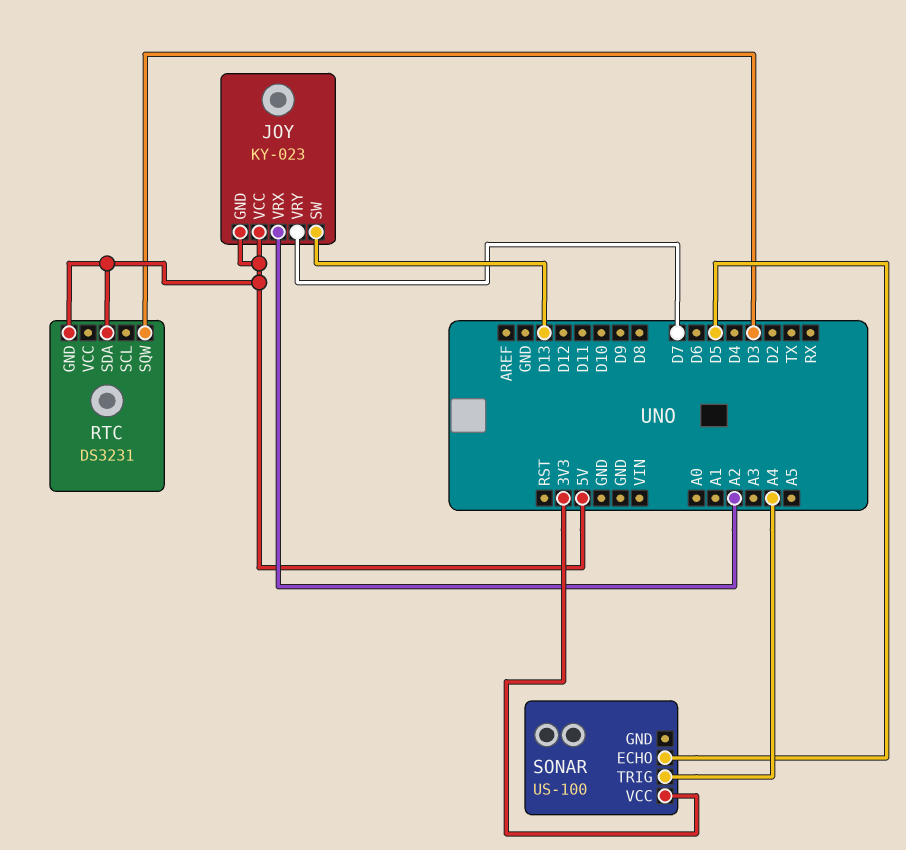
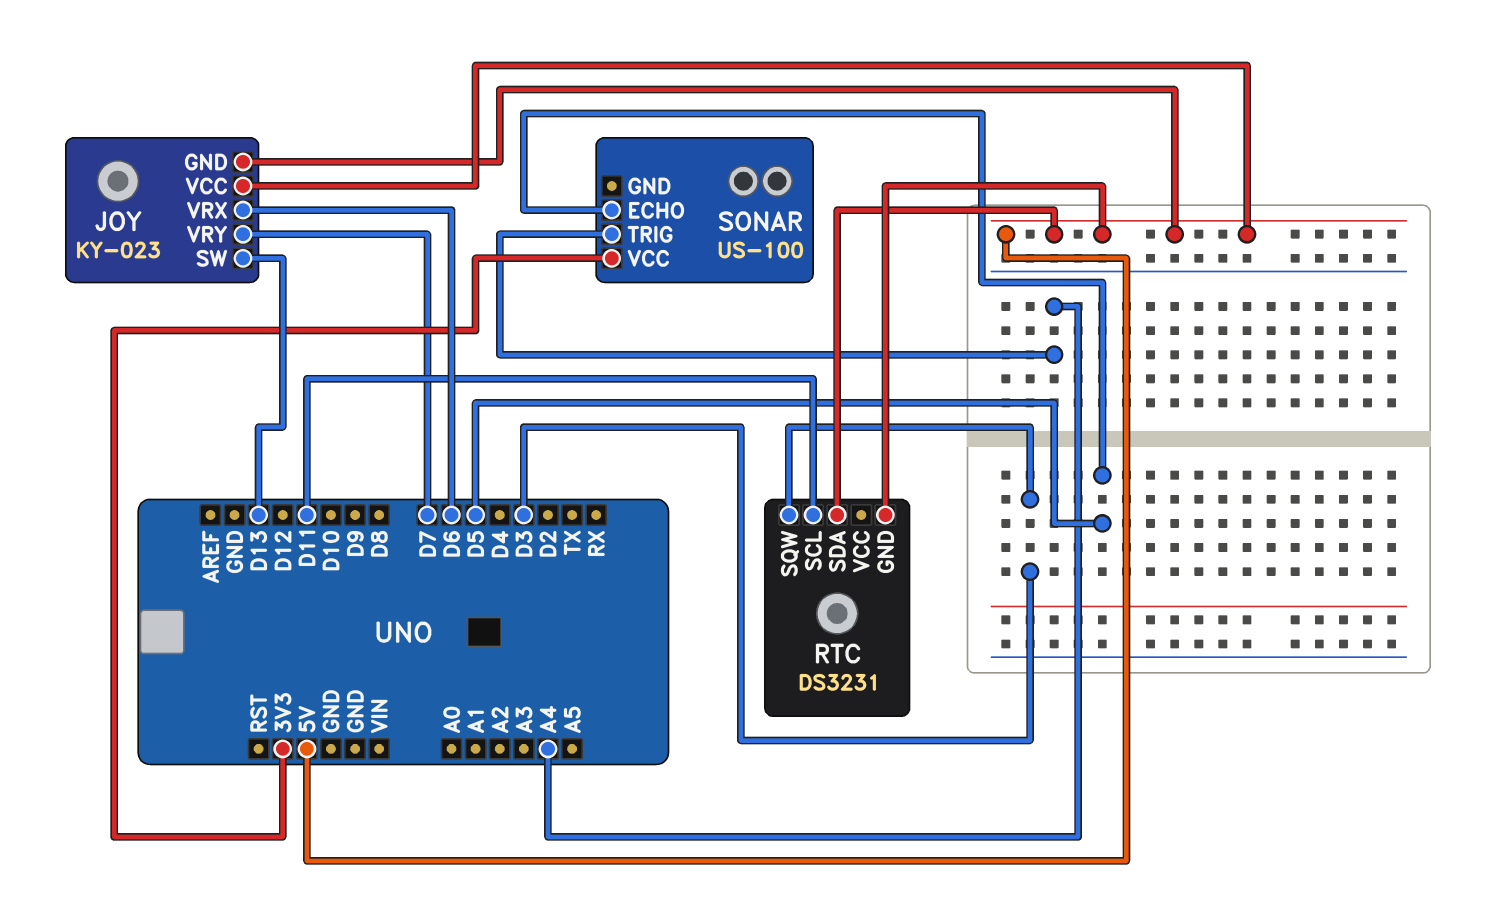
JOY pin VRX: A2 -> D6
RTC pin SCL: none -> D11

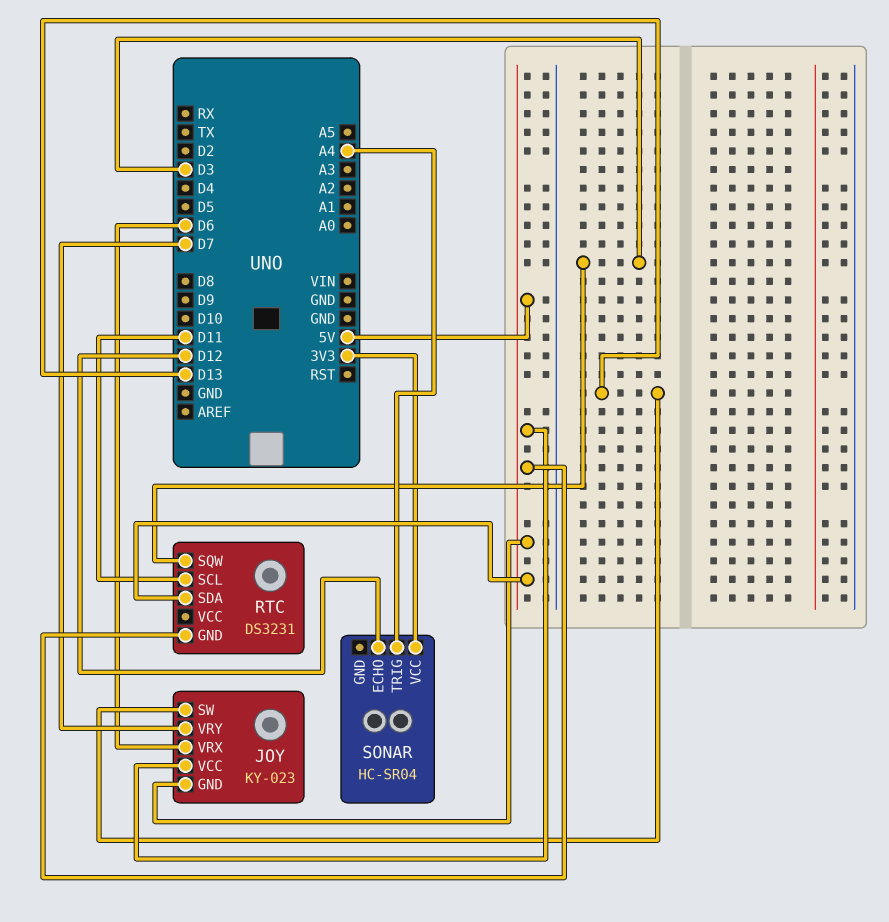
SONAR: US-100 -> HC-SR04
SONAR pin ECHO: D5 -> D12

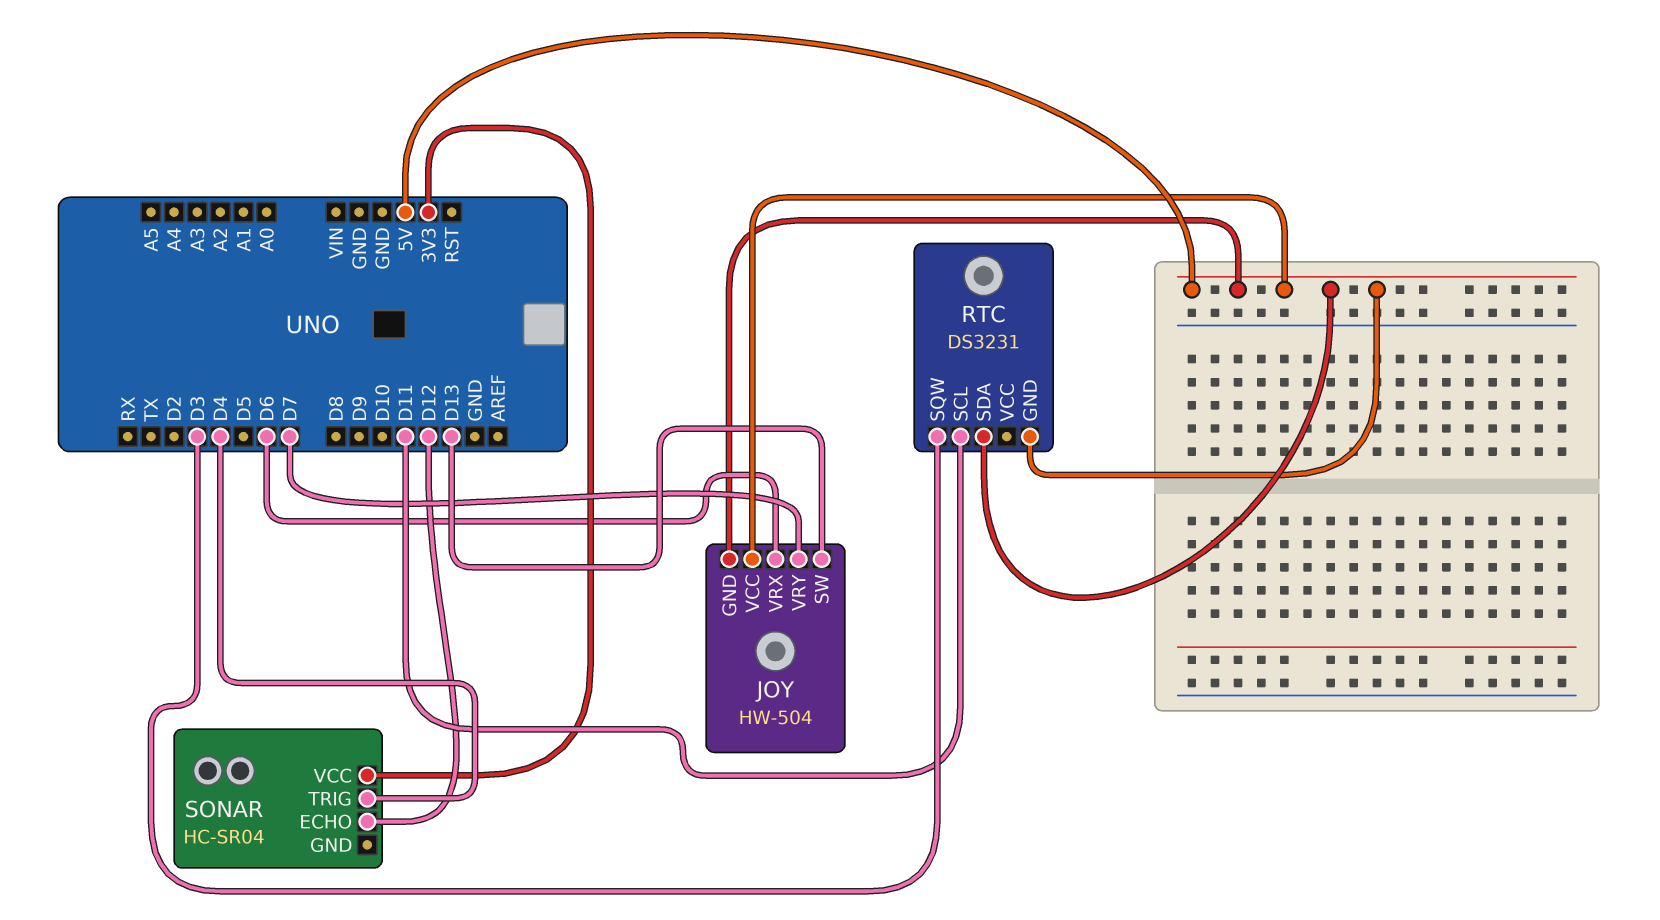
JOY: KY-023 -> HW-504
SONAR pin TRIG: A4 -> D4

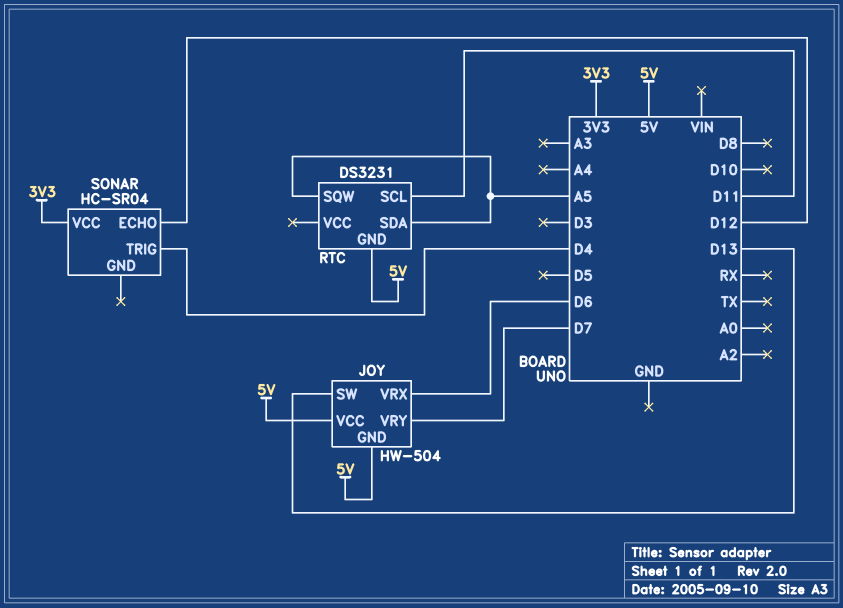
RTC pin SDA: 5V -> A5
RTC pin SQW: D3 -> A5

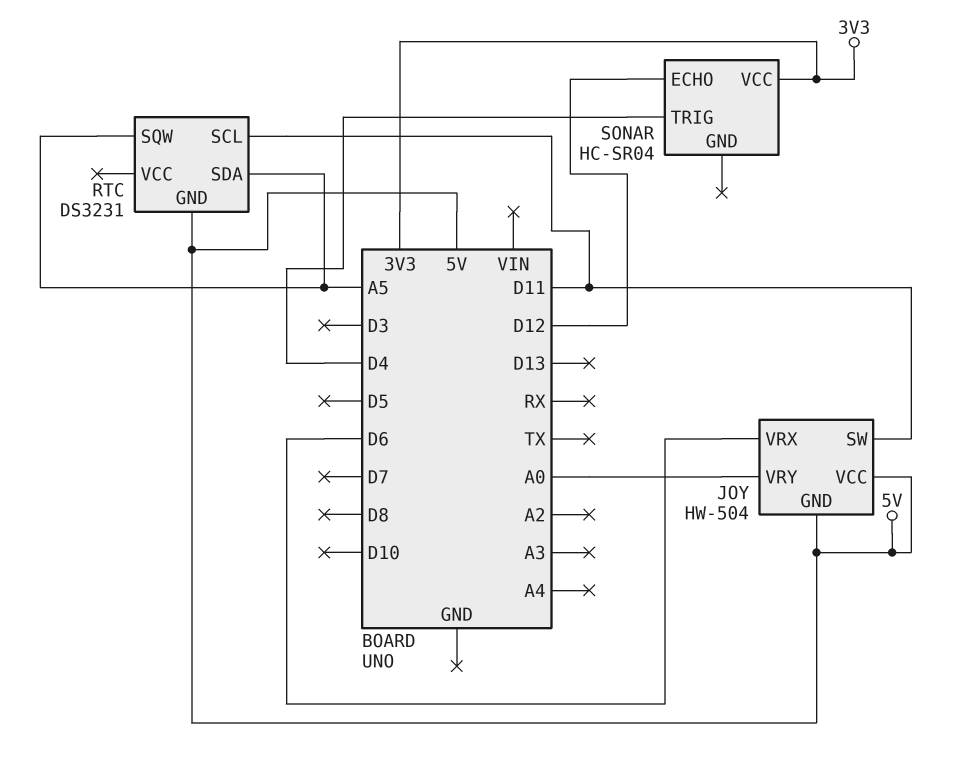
JOY pin SW: D13 -> D11
JOY pin VRY: D7 -> A0

